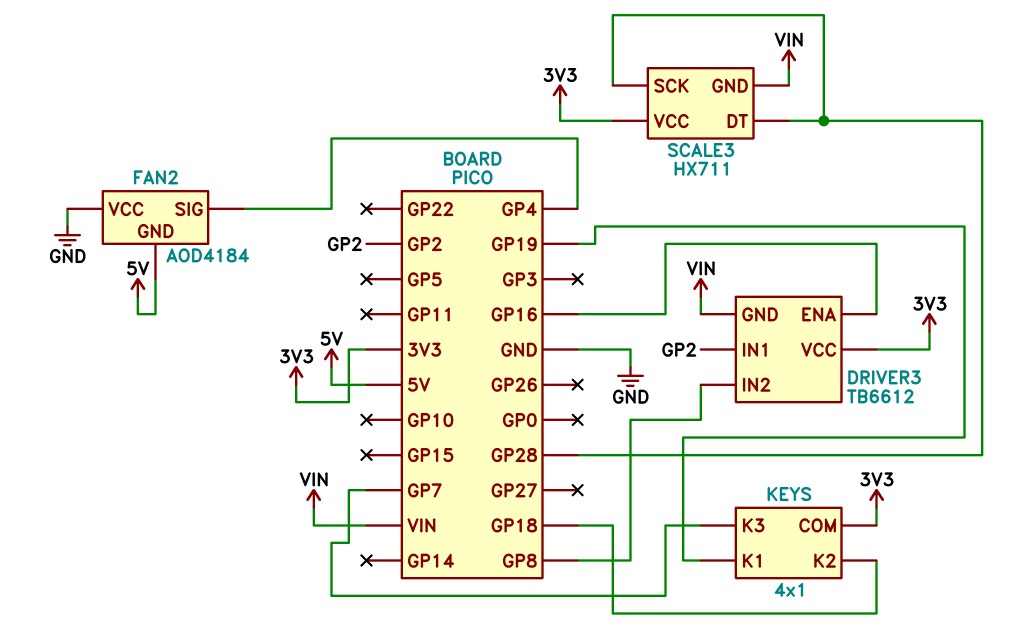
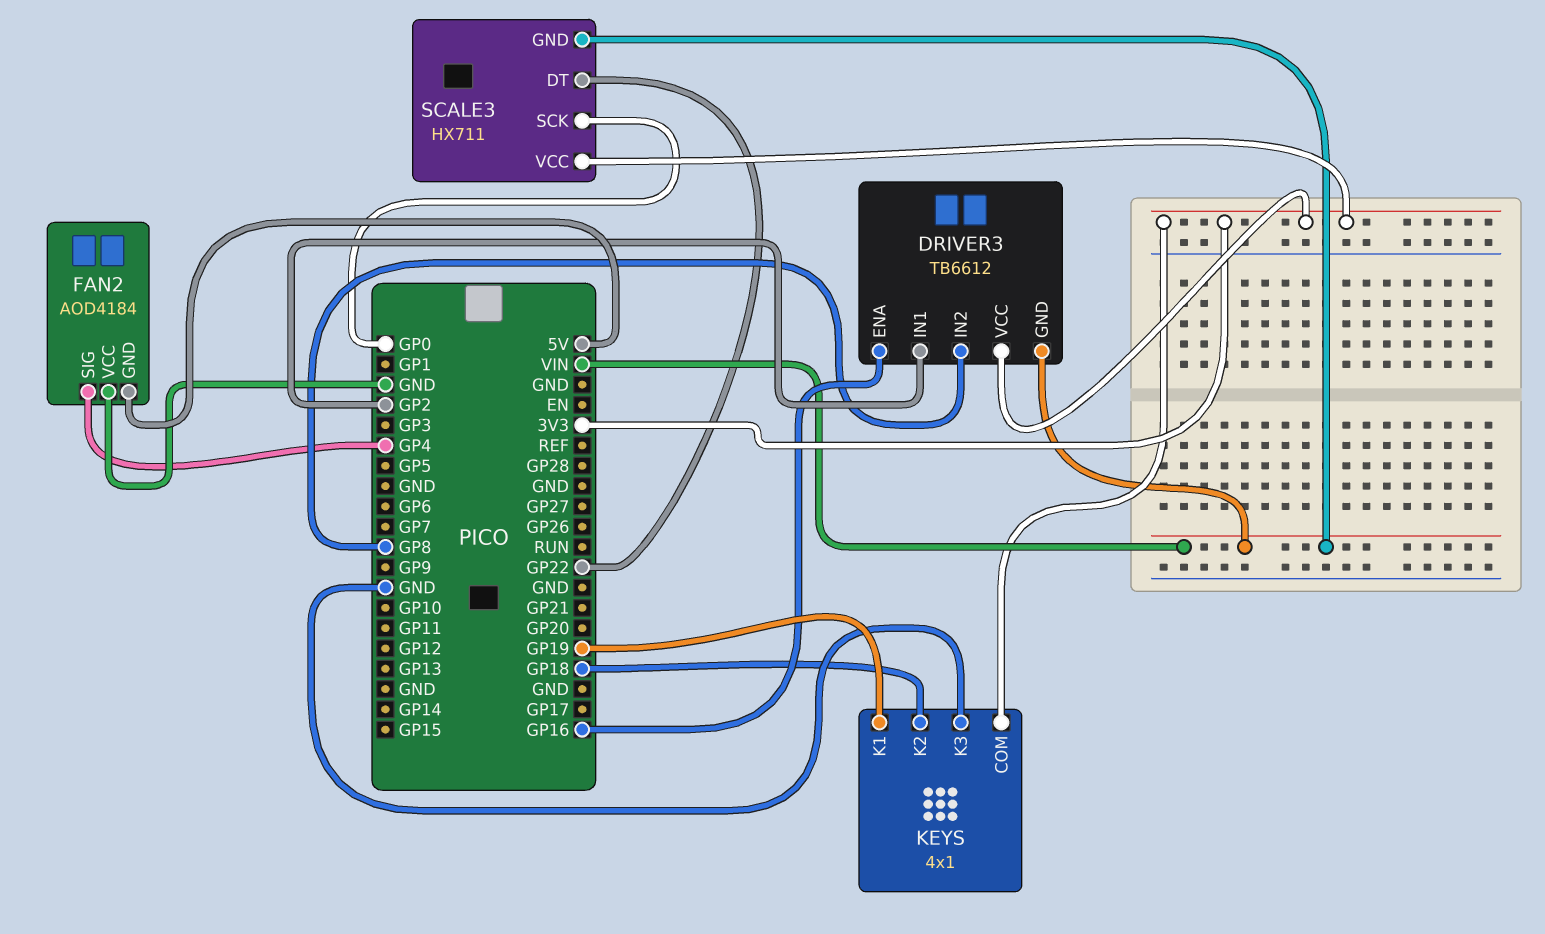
KEYS pin K3: GP7 -> GND
SCALE3 pin DT: GP28 -> GP22
SCALE3 pin SCK: GP28 -> GP0

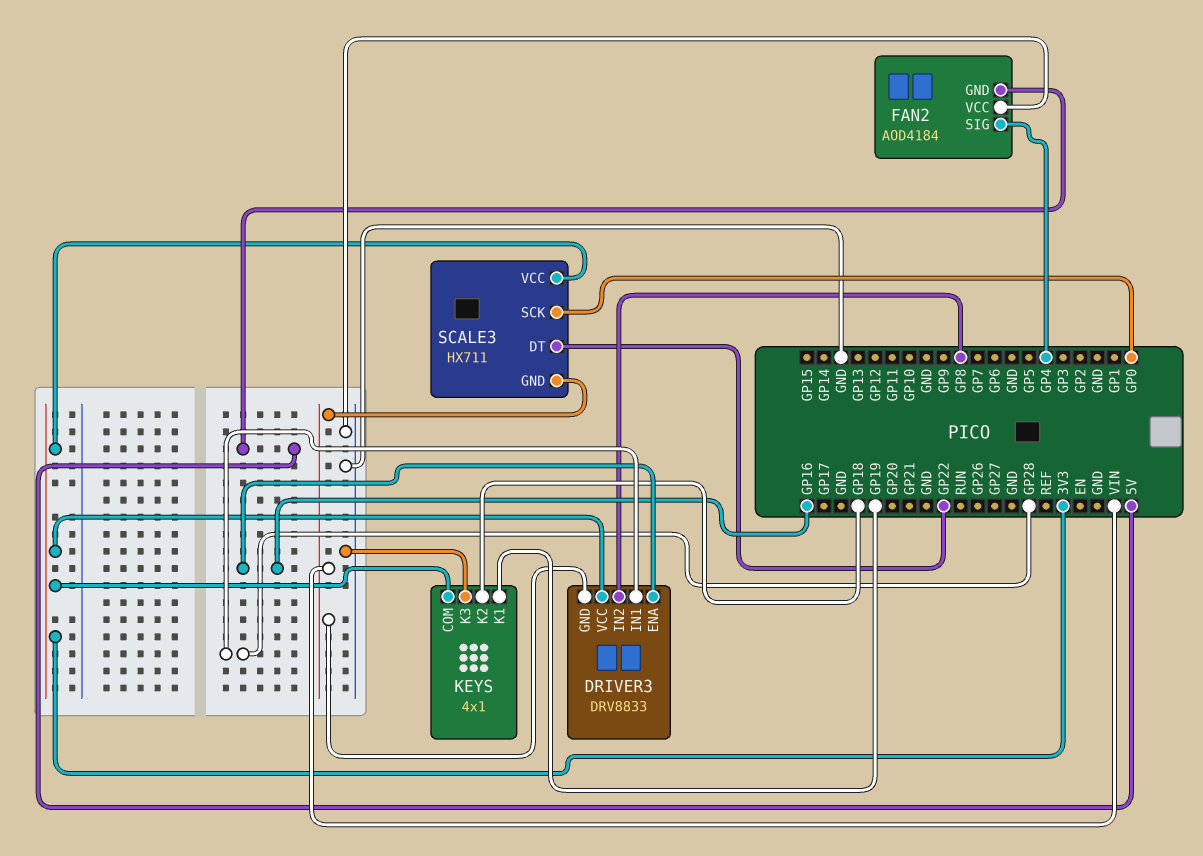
DRIVER3: TB6612 -> DRV8833
DRIVER3 pin IN1: GP2 -> GP28

